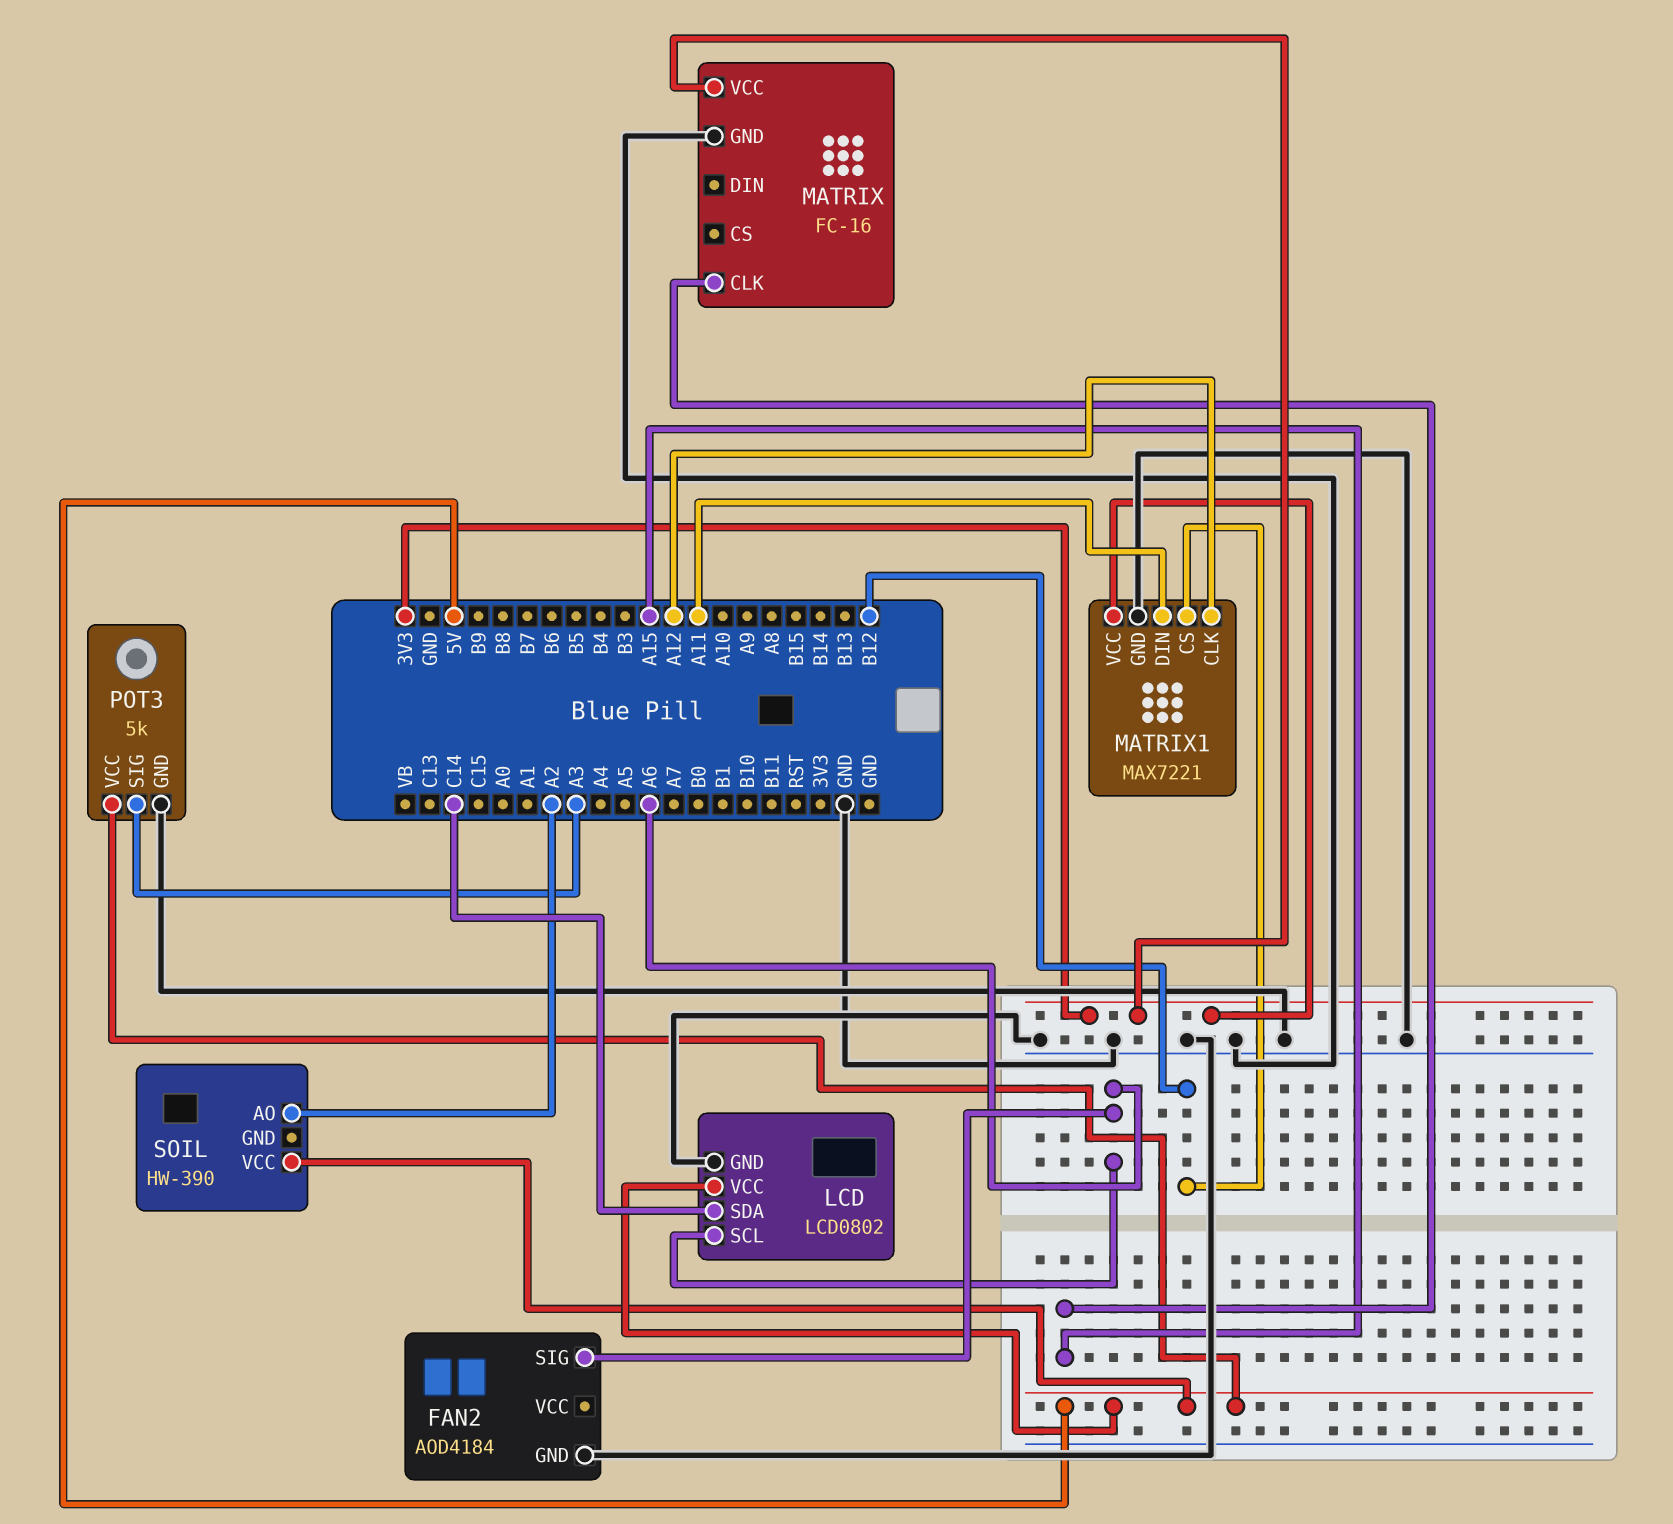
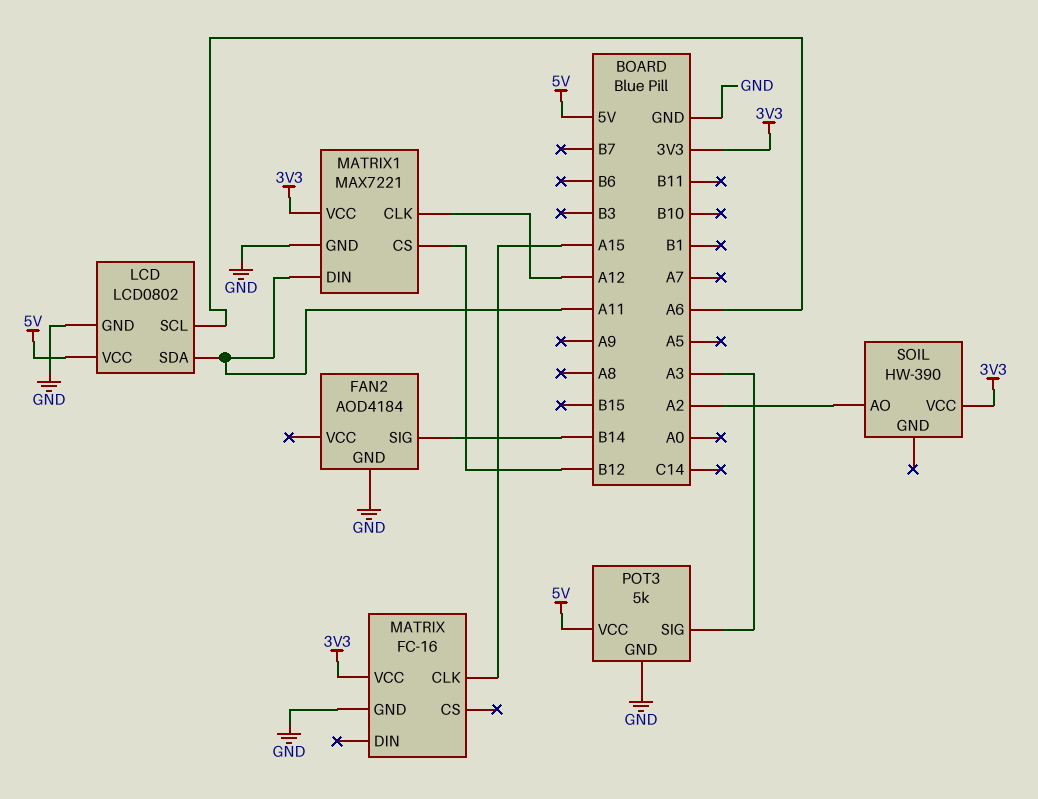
FAN2 pin SIG: A6 -> B14
LCD pin SDA: C14 -> A11
SOIL pin VCC: 5V -> 3V3

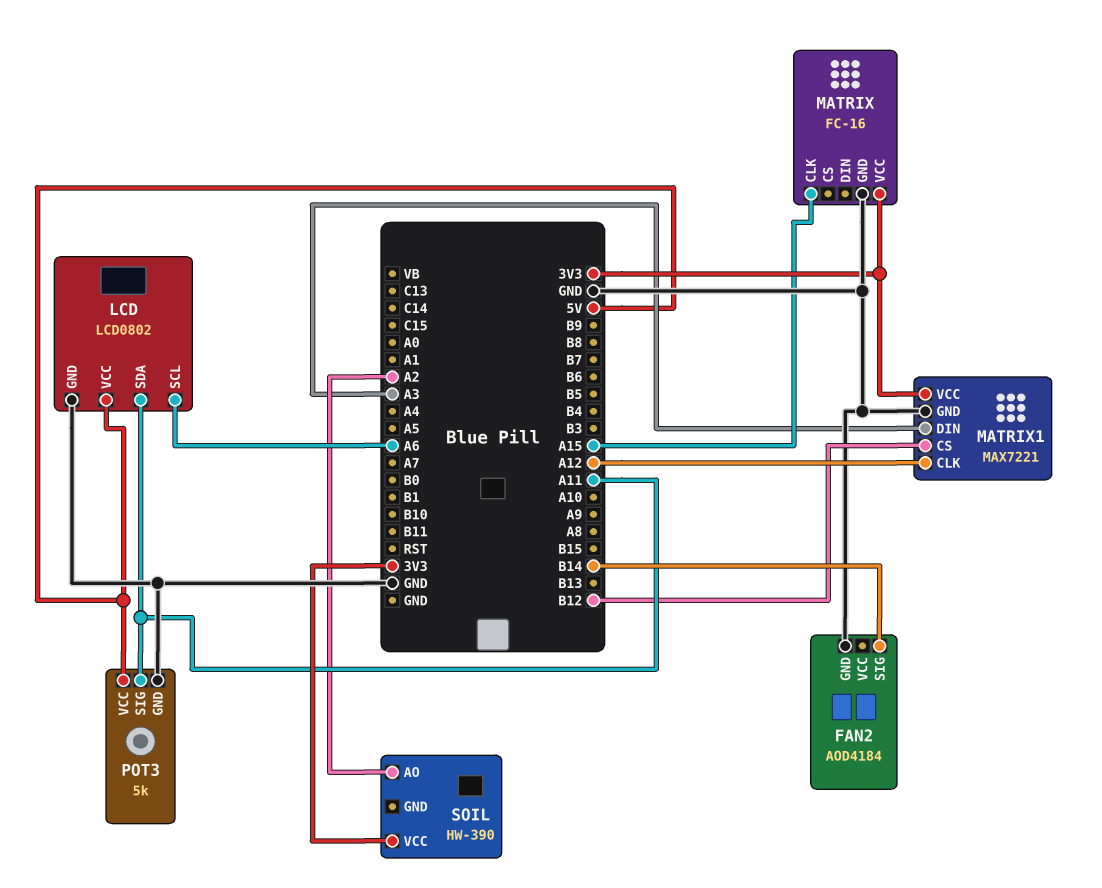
MATRIX1 pin DIN: A11 -> A3
POT3 pin SIG: A3 -> A11

